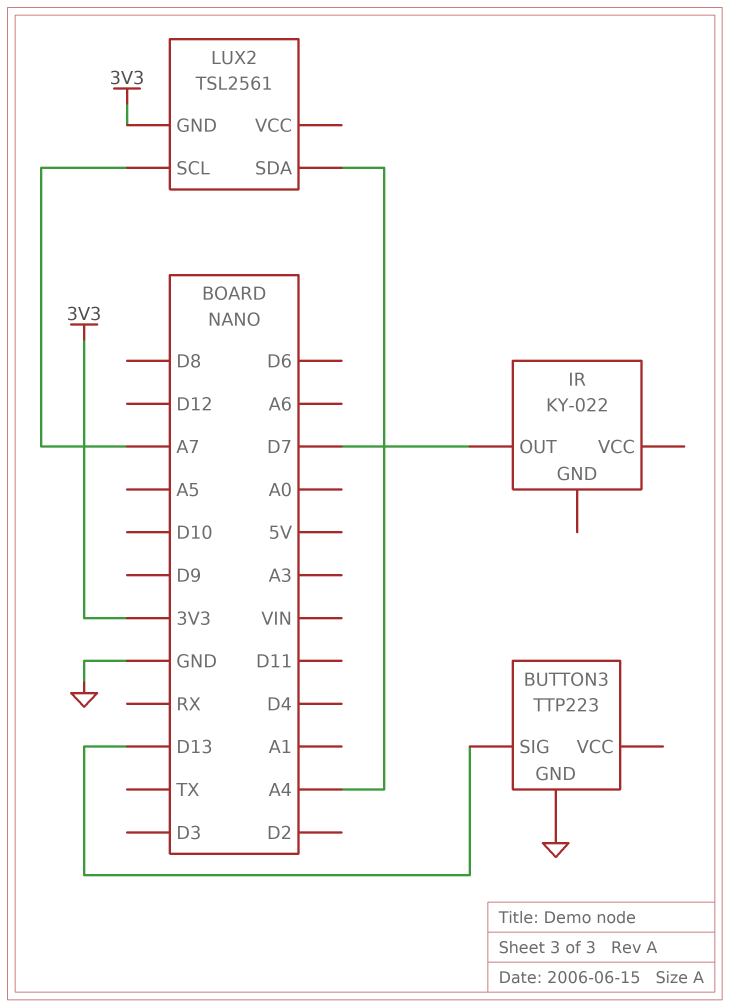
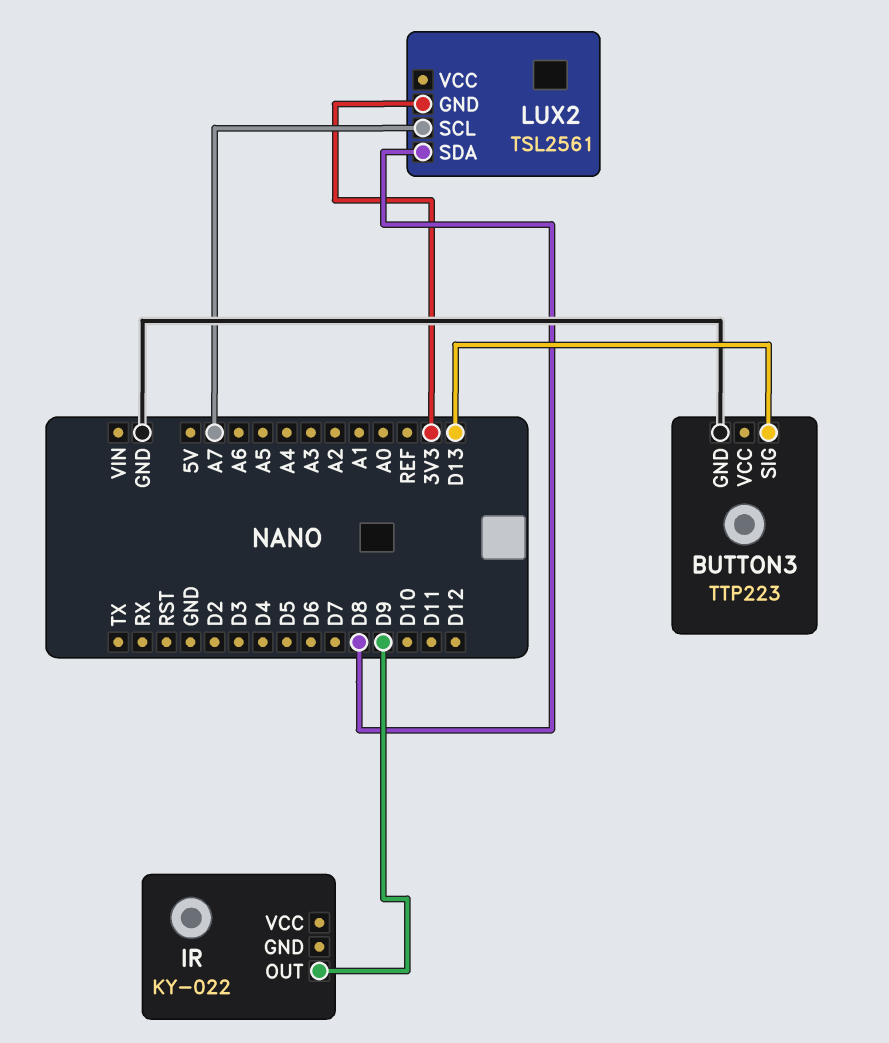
IR pin OUT: D7 -> D9
LUX2 pin SDA: A4 -> D8

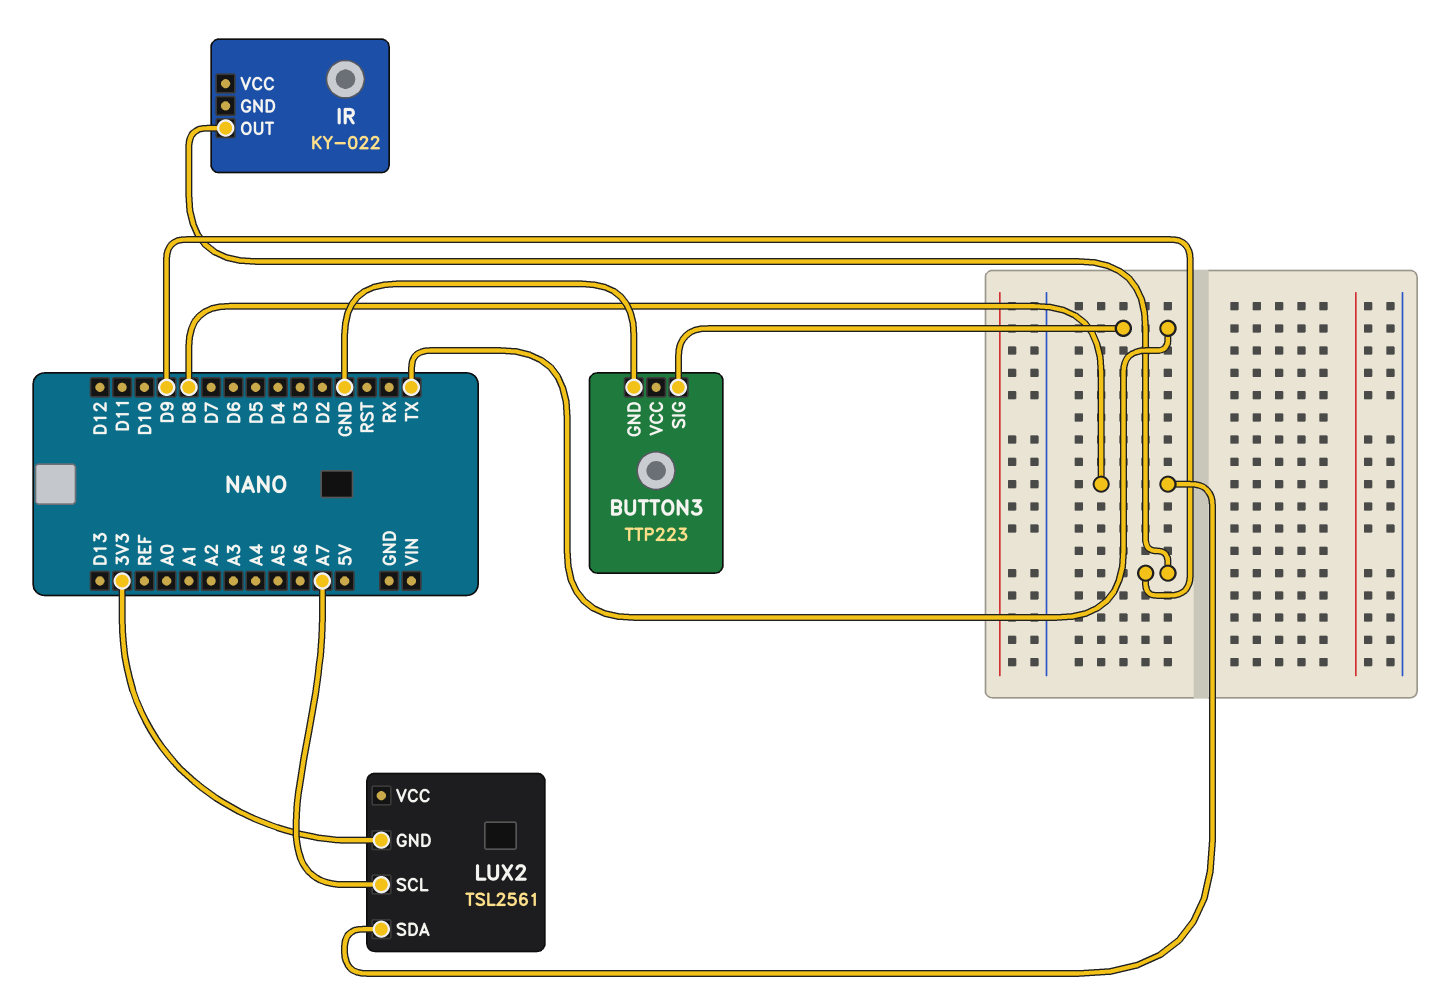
BUTTON3 pin SIG: D13 -> TX

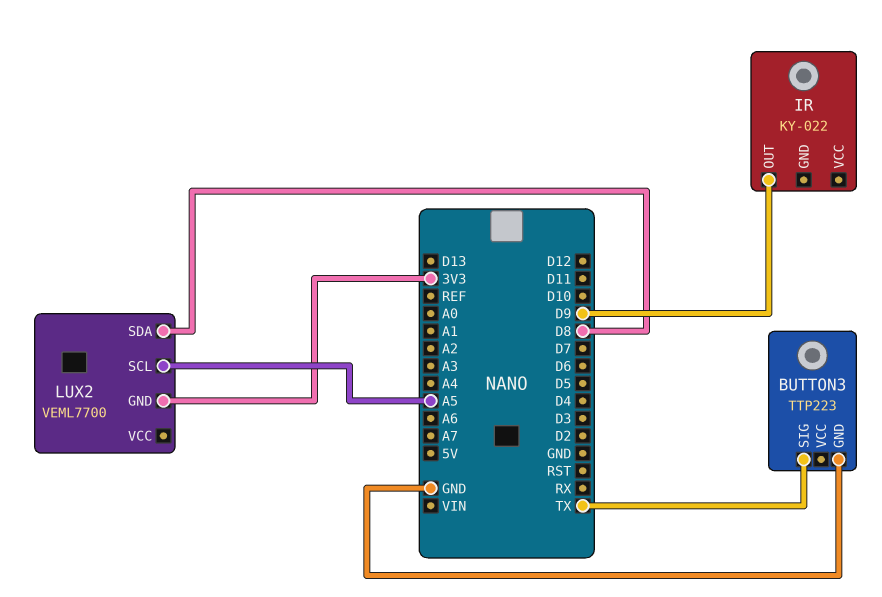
LUX2: TSL2561 -> VEML7700
LUX2 pin SCL: A7 -> A5

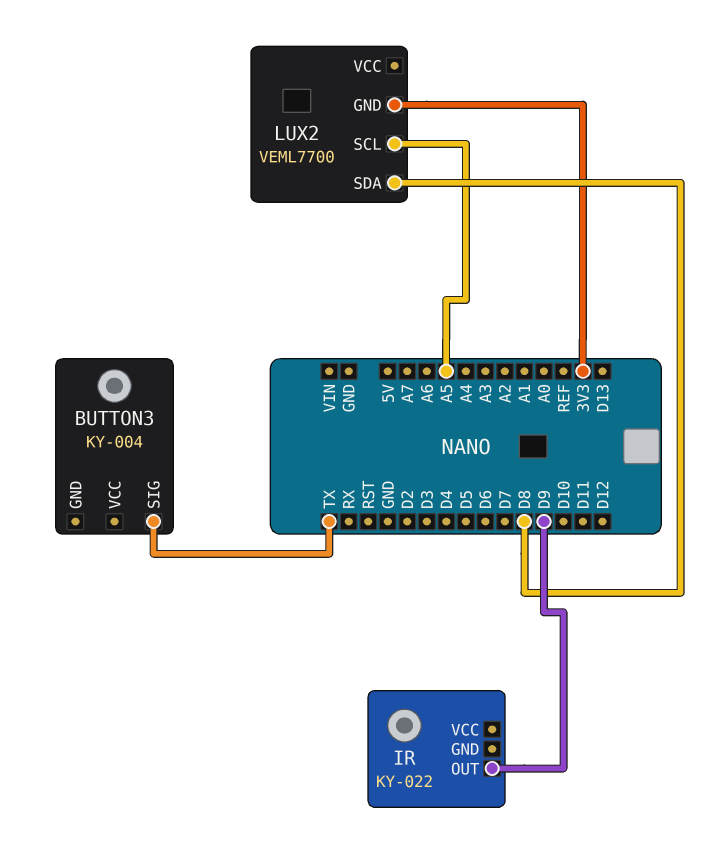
BUTTON3: TTP223 -> KY-004
BUTTON3 pin GND: GND -> none

